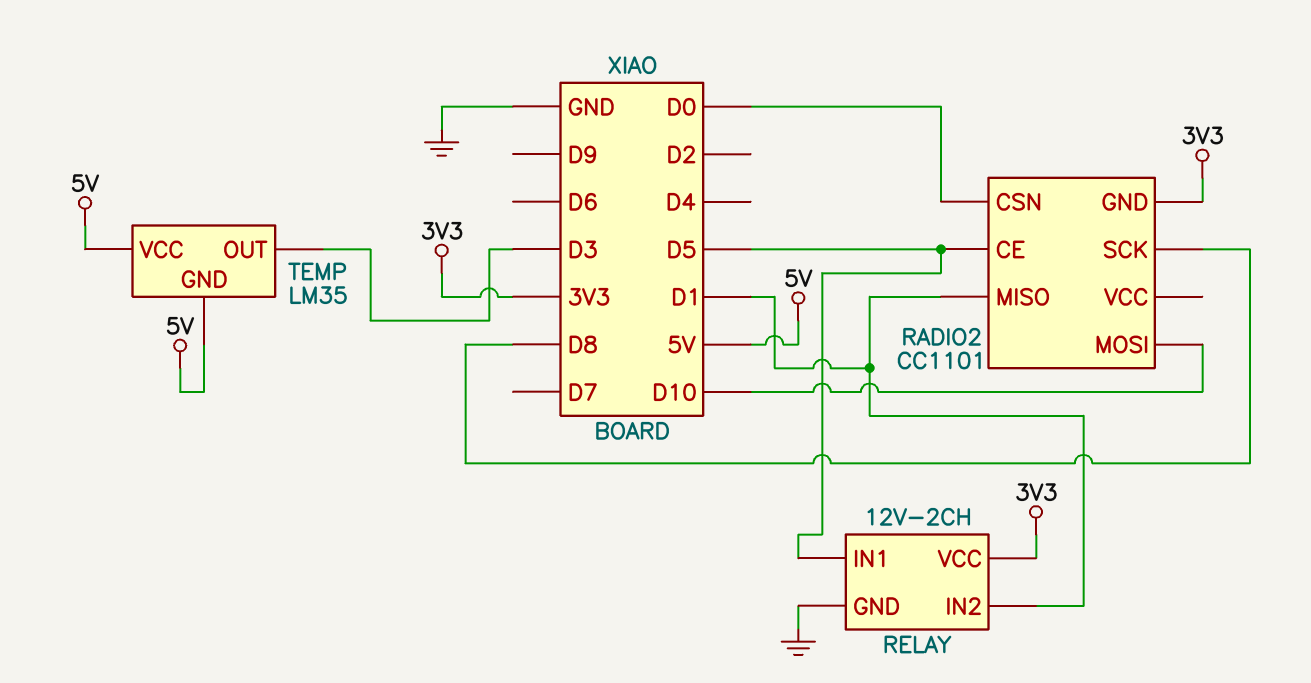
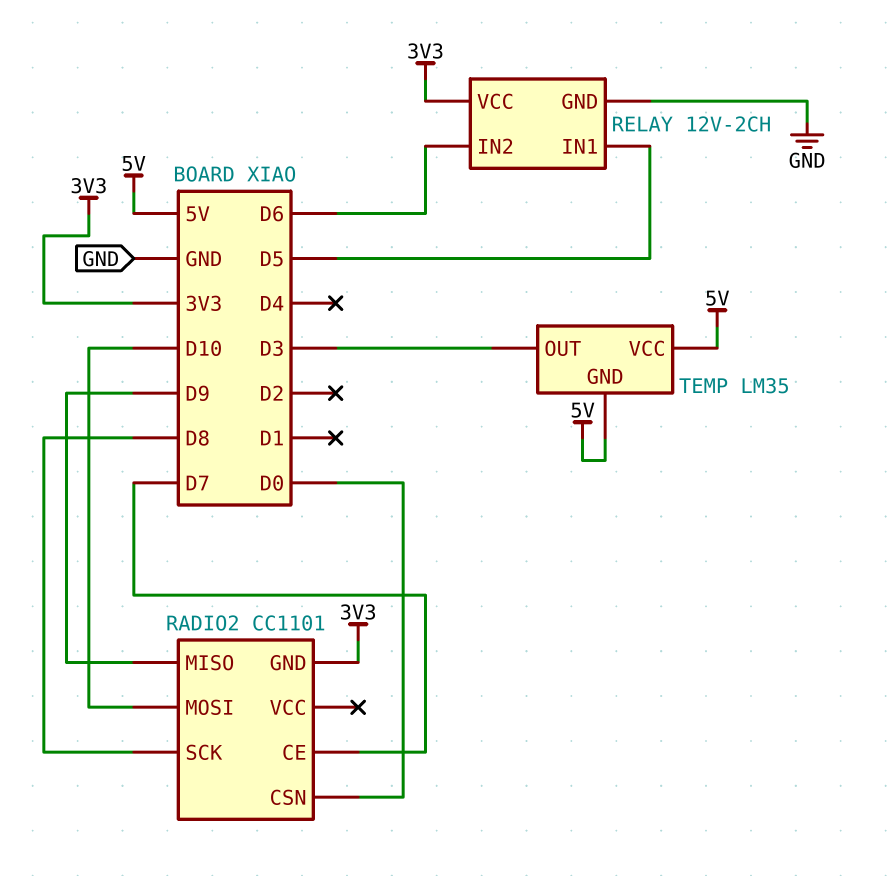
RADIO2 pin CE: D5 -> D7
RADIO2 pin MISO: D1 -> D9
RELAY pin IN2: D1 -> D6

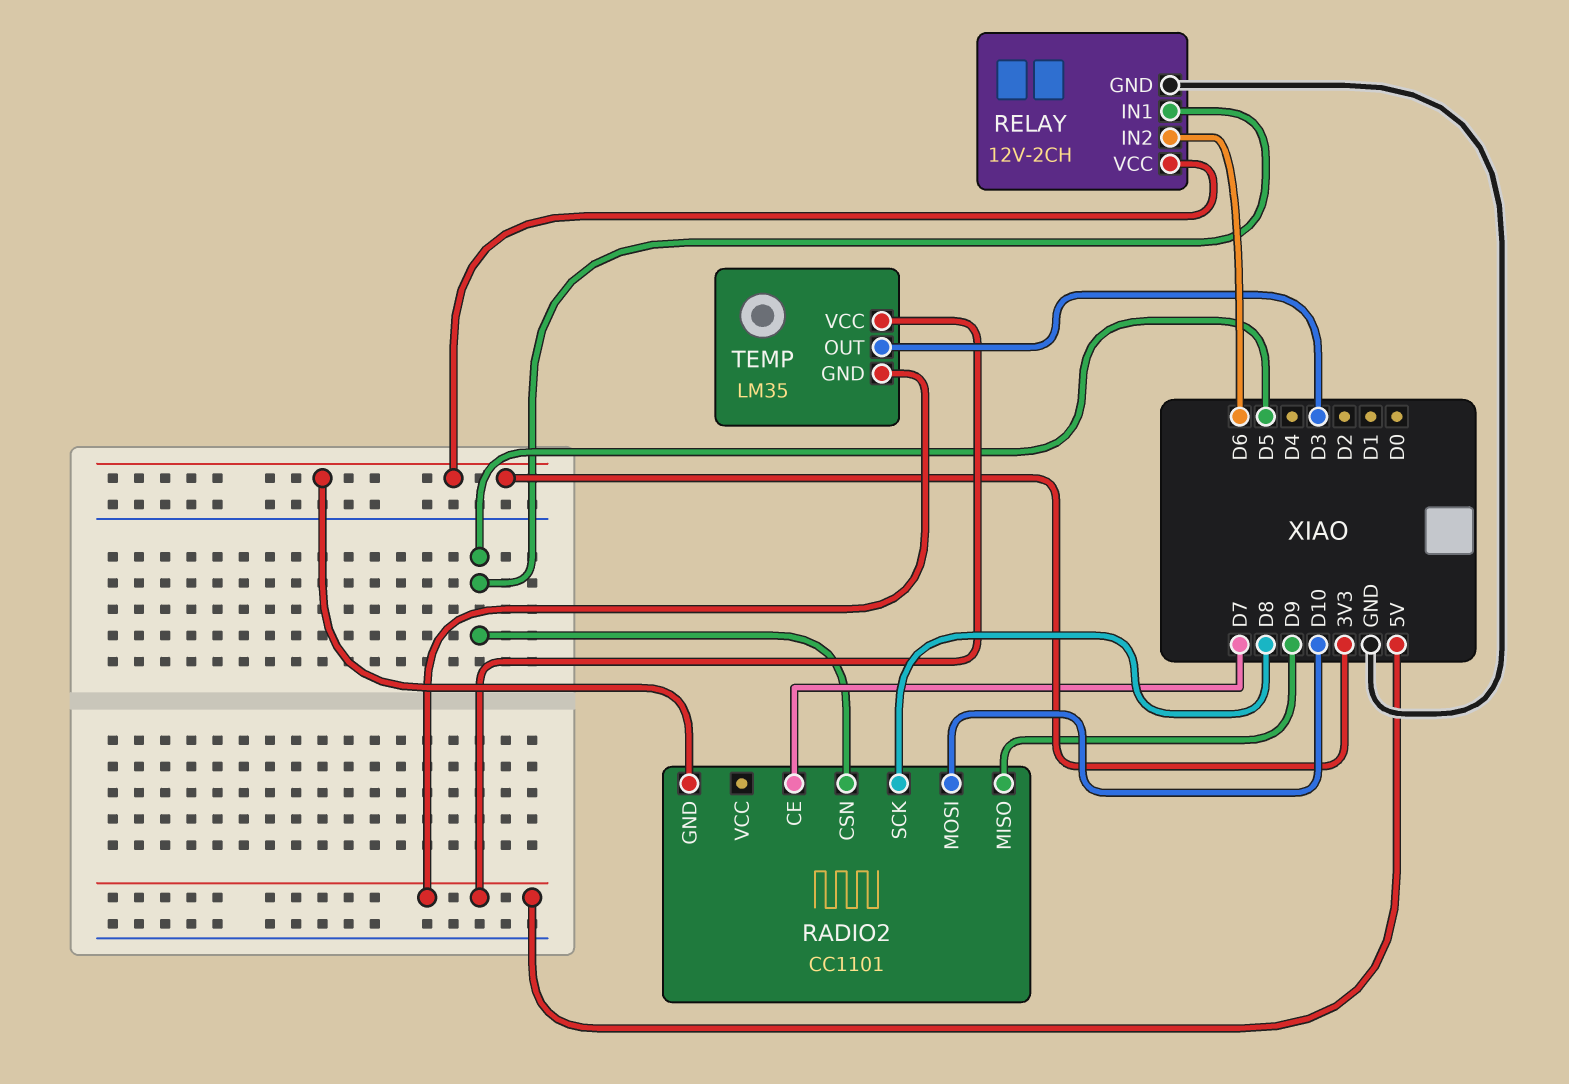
RADIO2 pin CSN: D0 -> D5

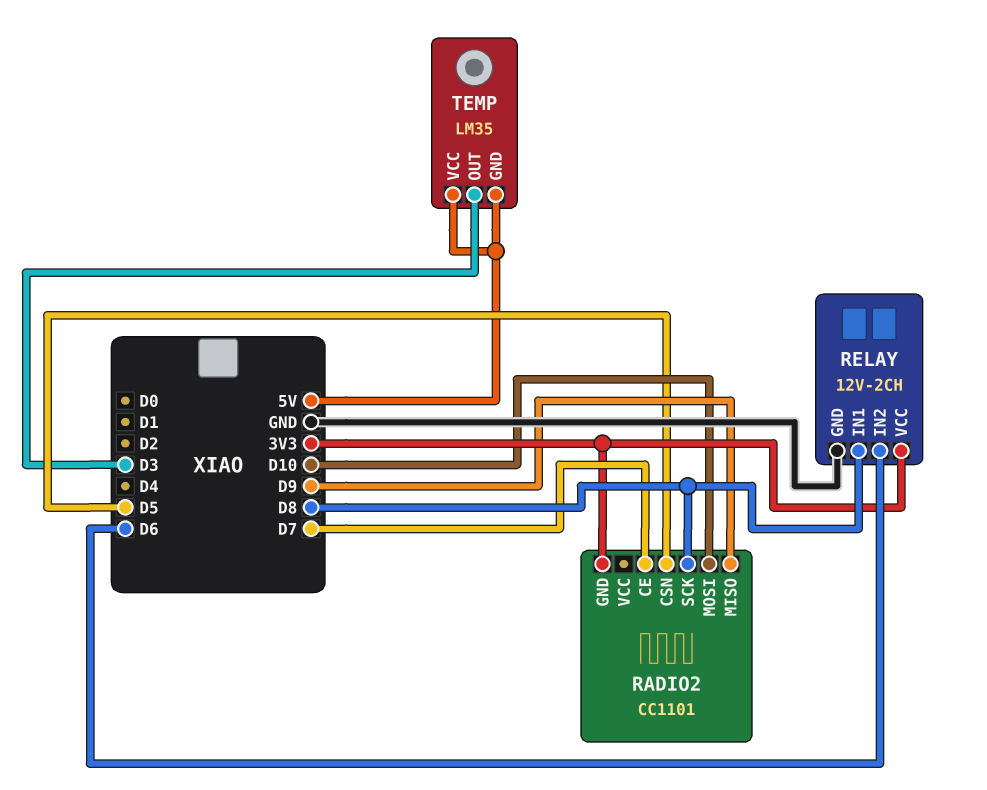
RELAY pin IN1: D5 -> D8

